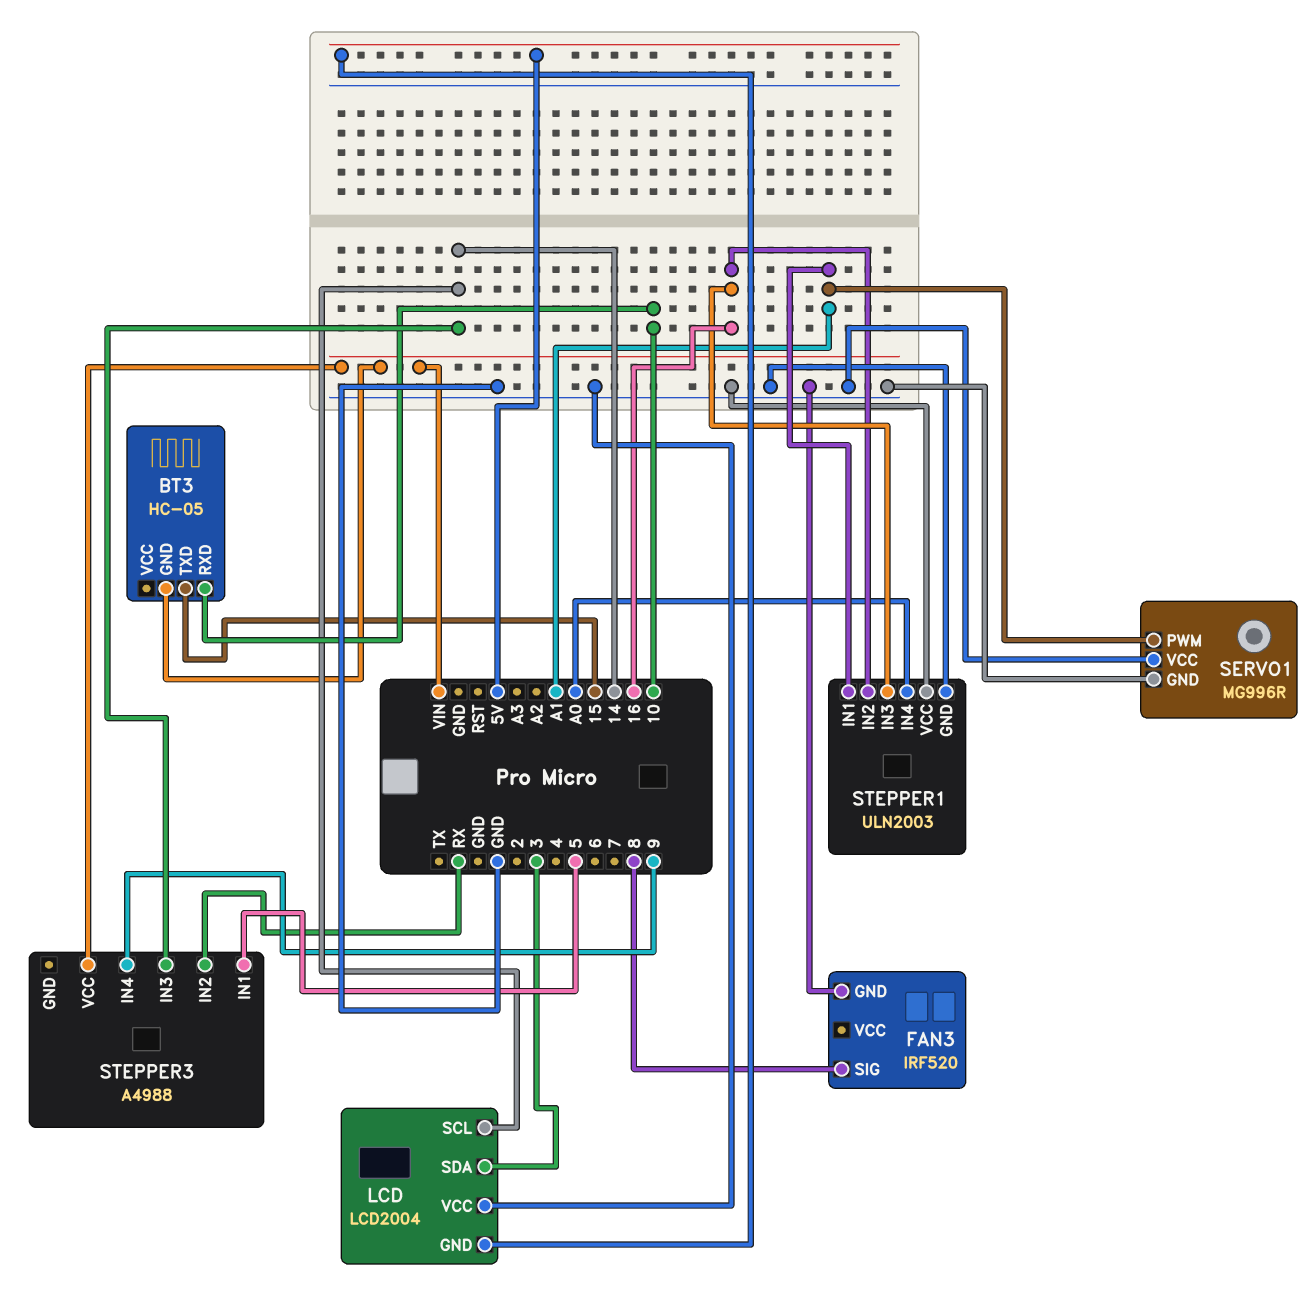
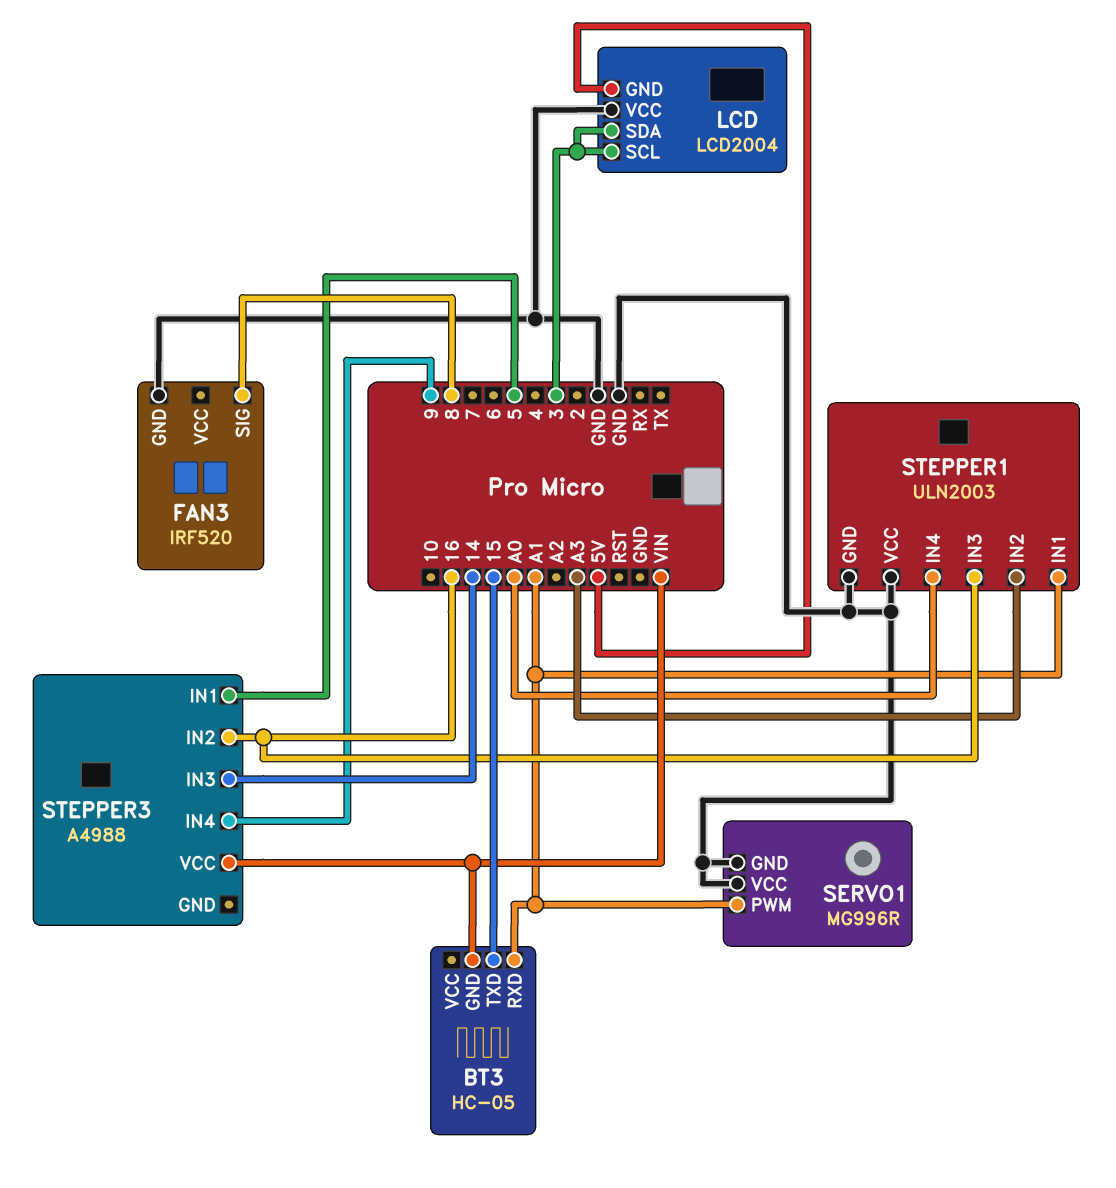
BT3 pin RXD: 10 -> A1
LCD pin SCL: 14 -> 3
STEPPER1 pin IN2: 16 -> A3
STEPPER3 pin IN2: RX -> 16

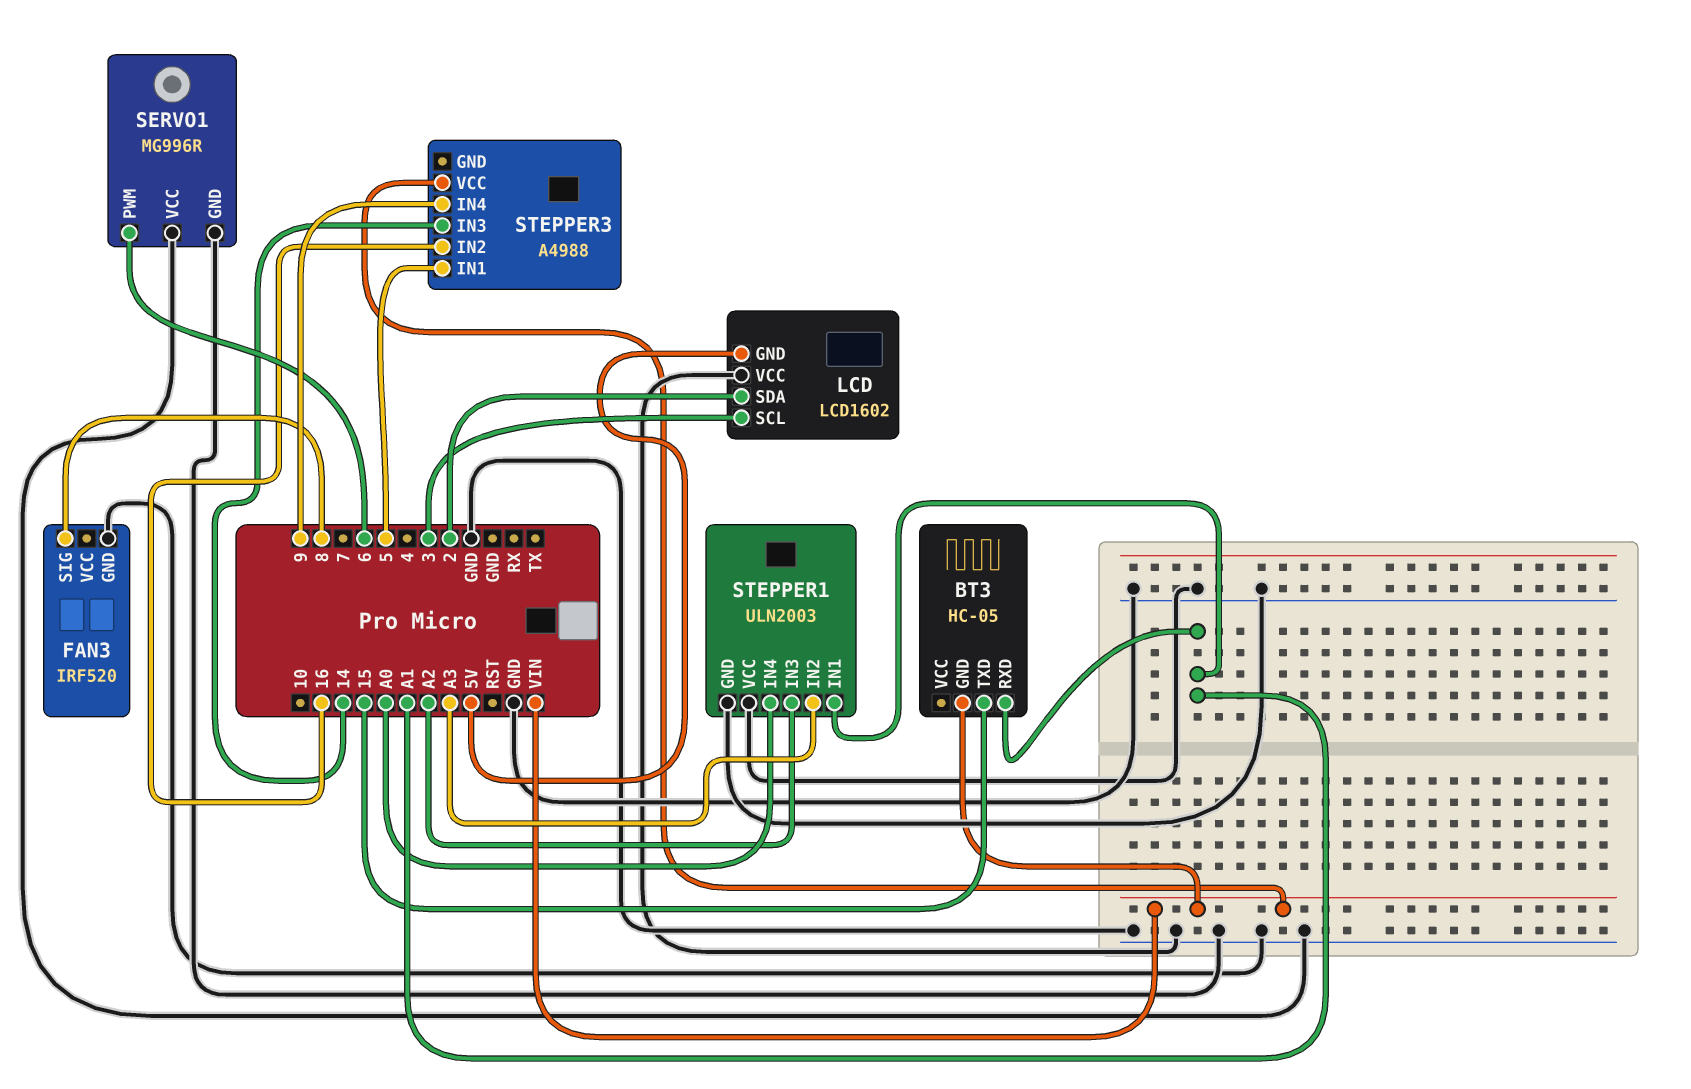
LCD: LCD2004 -> LCD1602
LCD pin SDA: 3 -> 2
SERVO1 pin PWM: A1 -> 6
STEPPER1 pin IN3: 16 -> A2

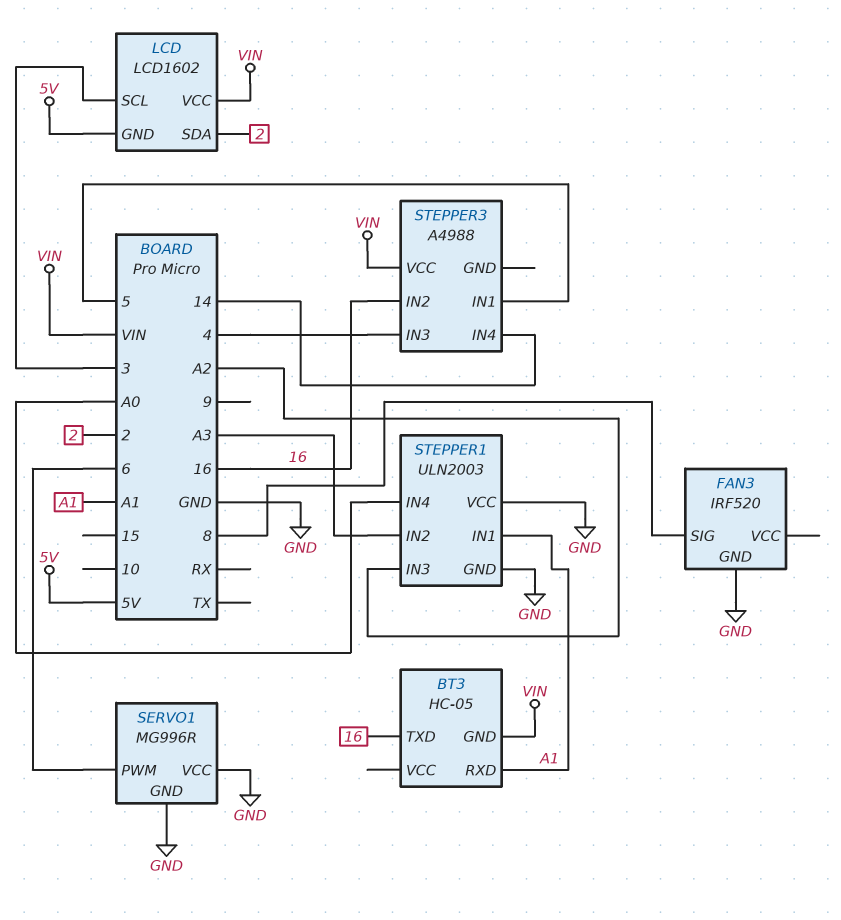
BT3 pin TXD: 15 -> 16
LCD pin VCC: GND -> VIN
STEPPER3 pin IN3: 14 -> 4
STEPPER3 pin IN4: 9 -> 14

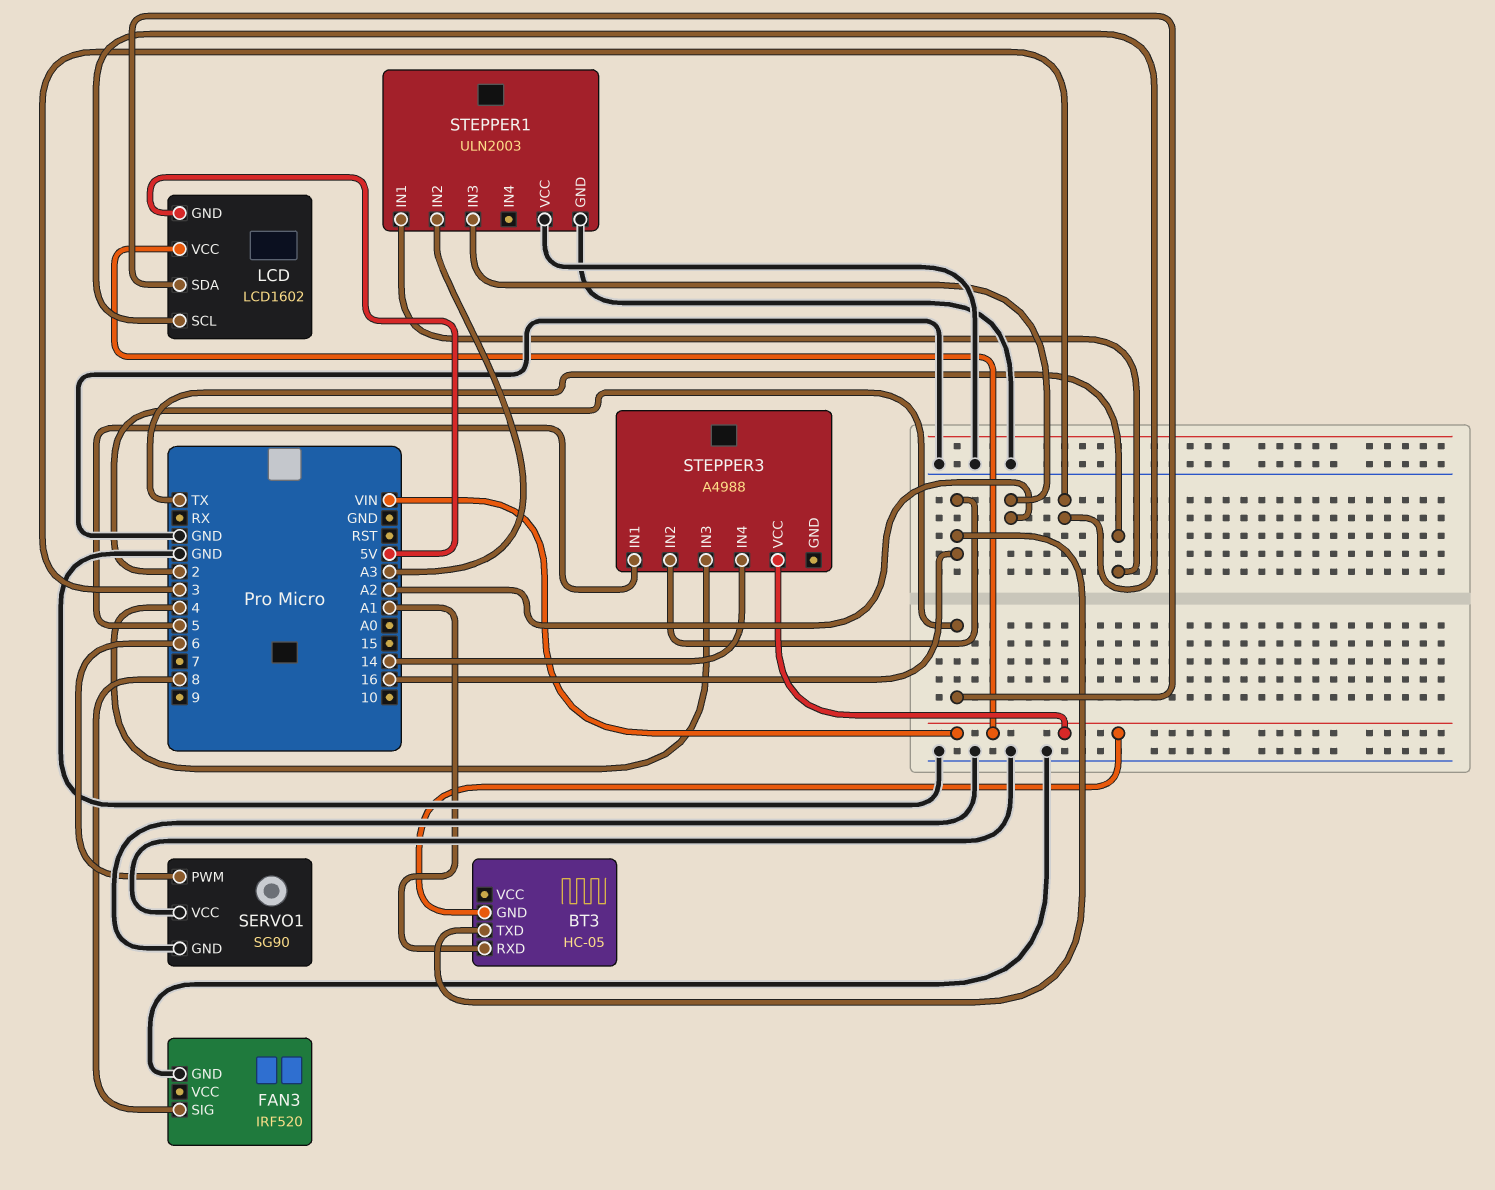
SERVO1: MG996R -> SG90
STEPPER1 pin IN1: A1 -> TX
STEPPER1 pin IN4: A0 -> none

